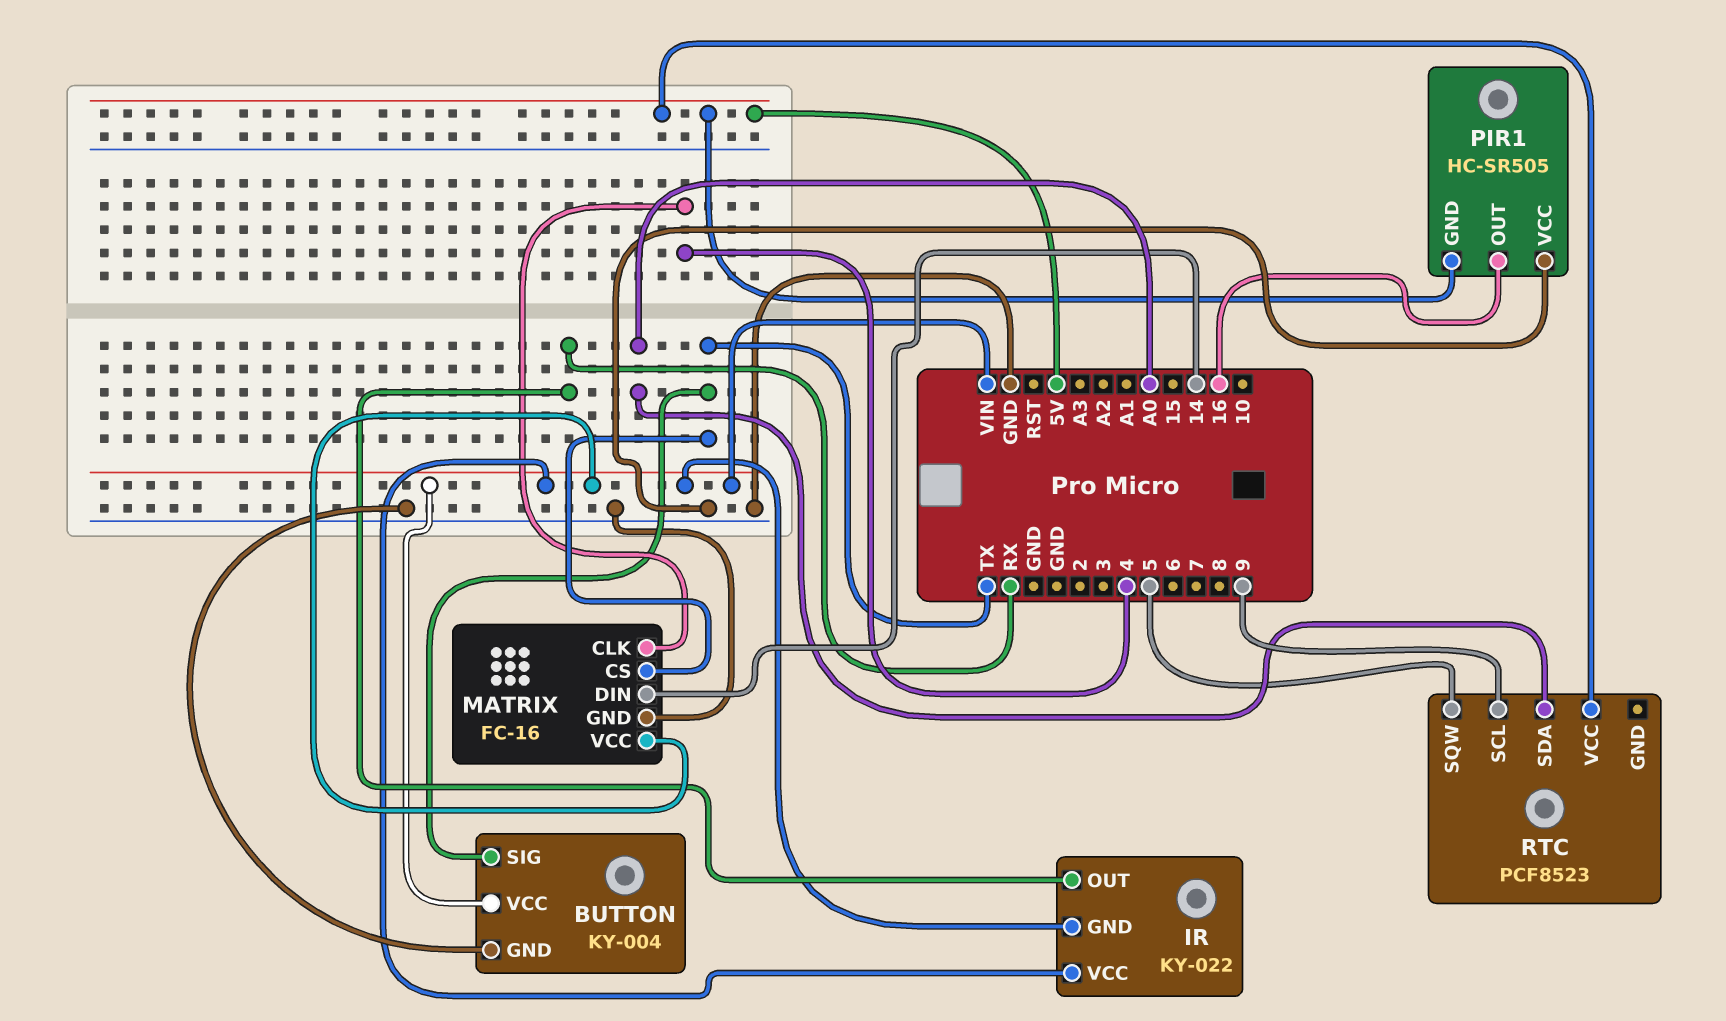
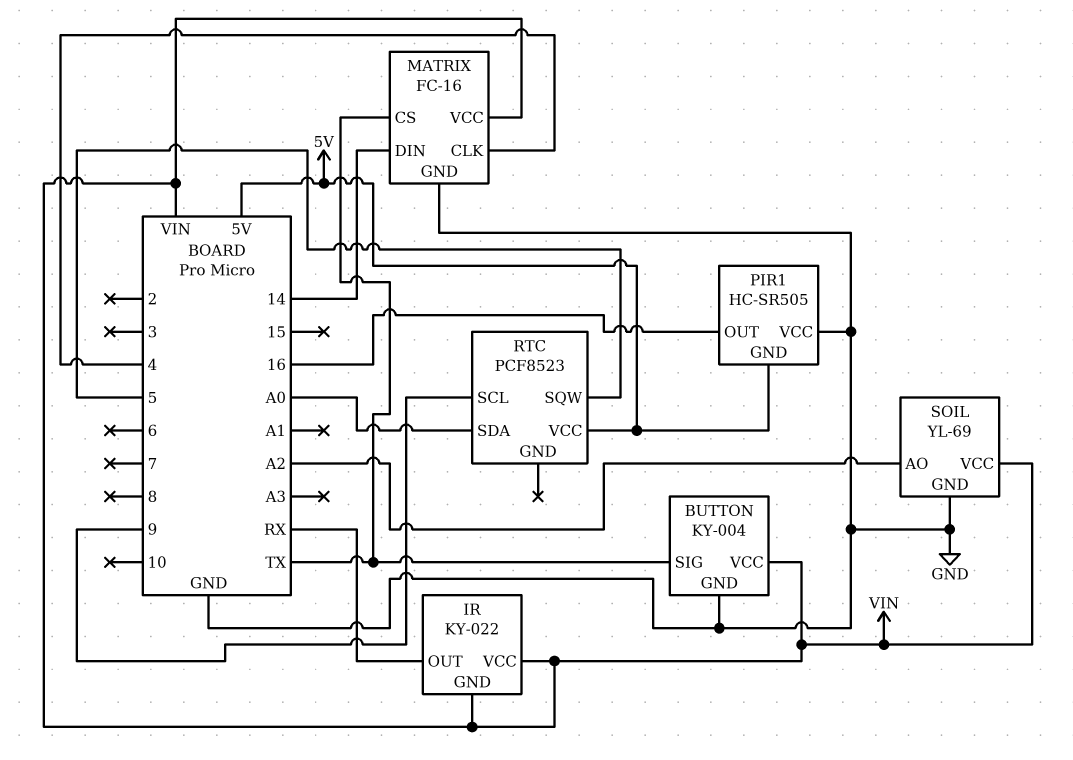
SOIL: none -> YL-69
SOIL pin AO: none -> A2
SOIL pin GND: none -> GND
SOIL pin VCC: none -> VIN

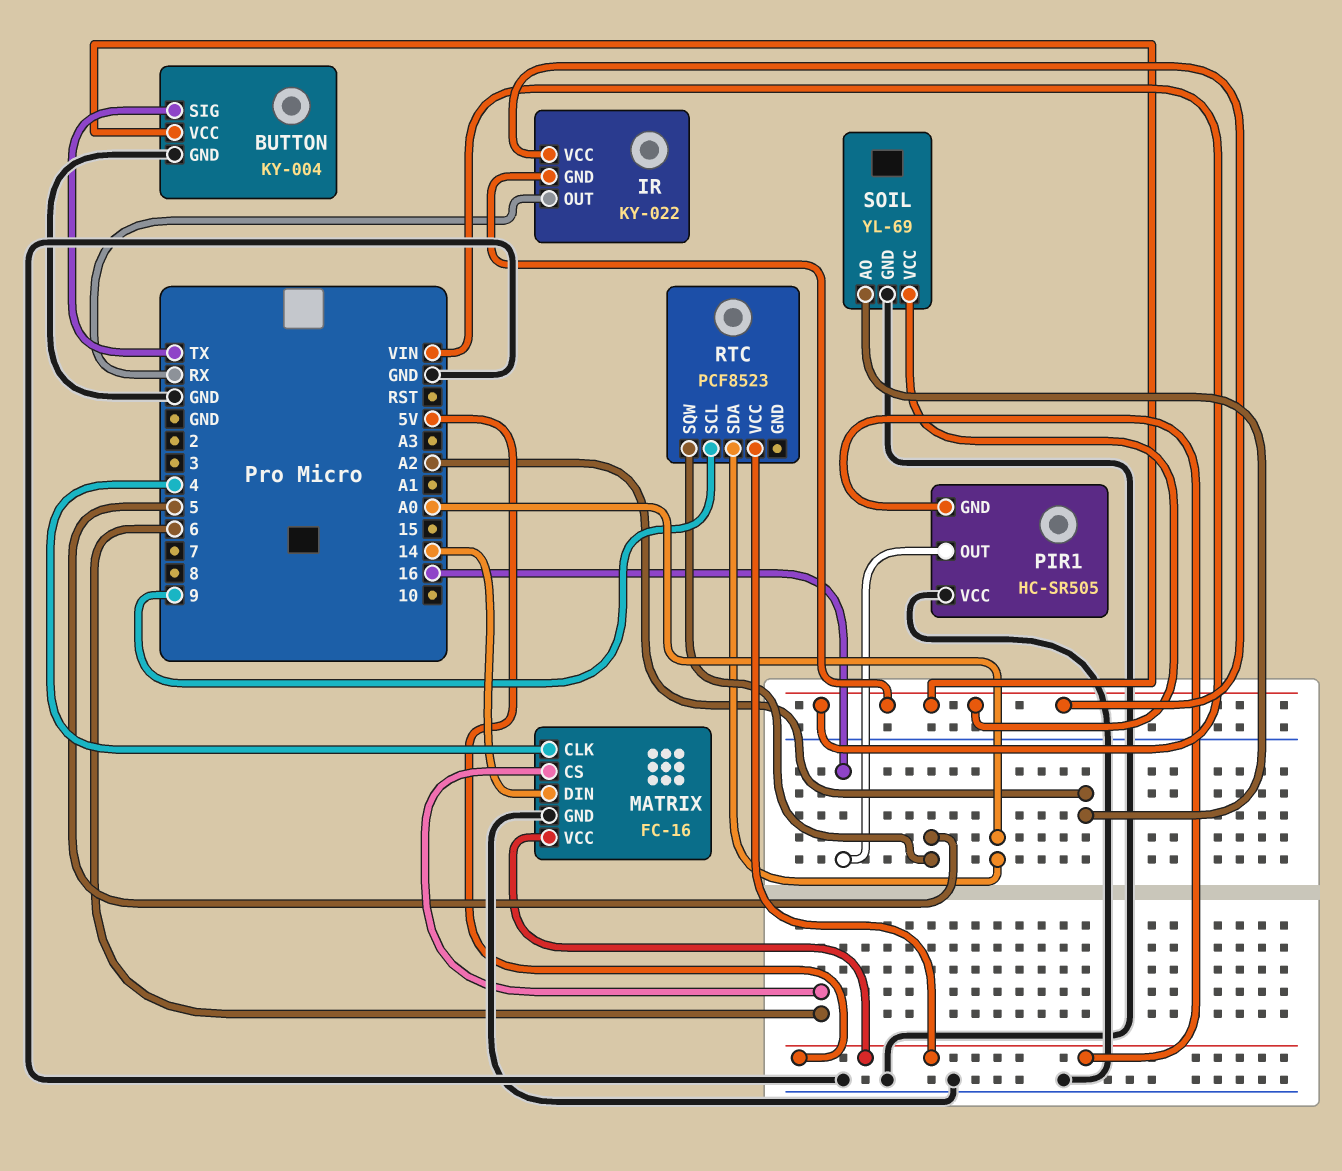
MATRIX pin CS: TX -> 6
MATRIX pin VCC: VIN -> 5V

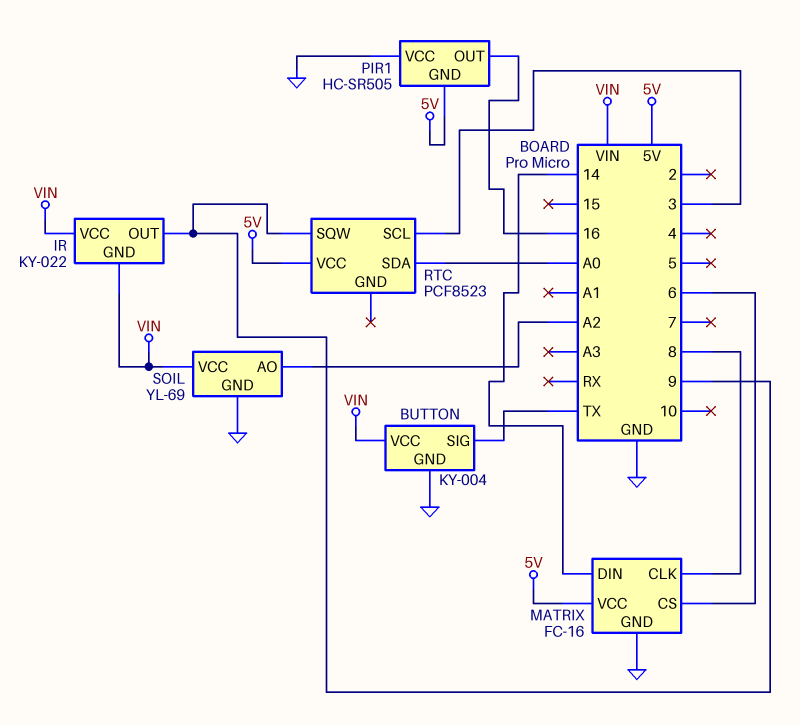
IR pin OUT: RX -> 9
MATRIX pin CLK: 4 -> 8
RTC pin SCL: 9 -> 3
RTC pin SQW: 5 -> 9

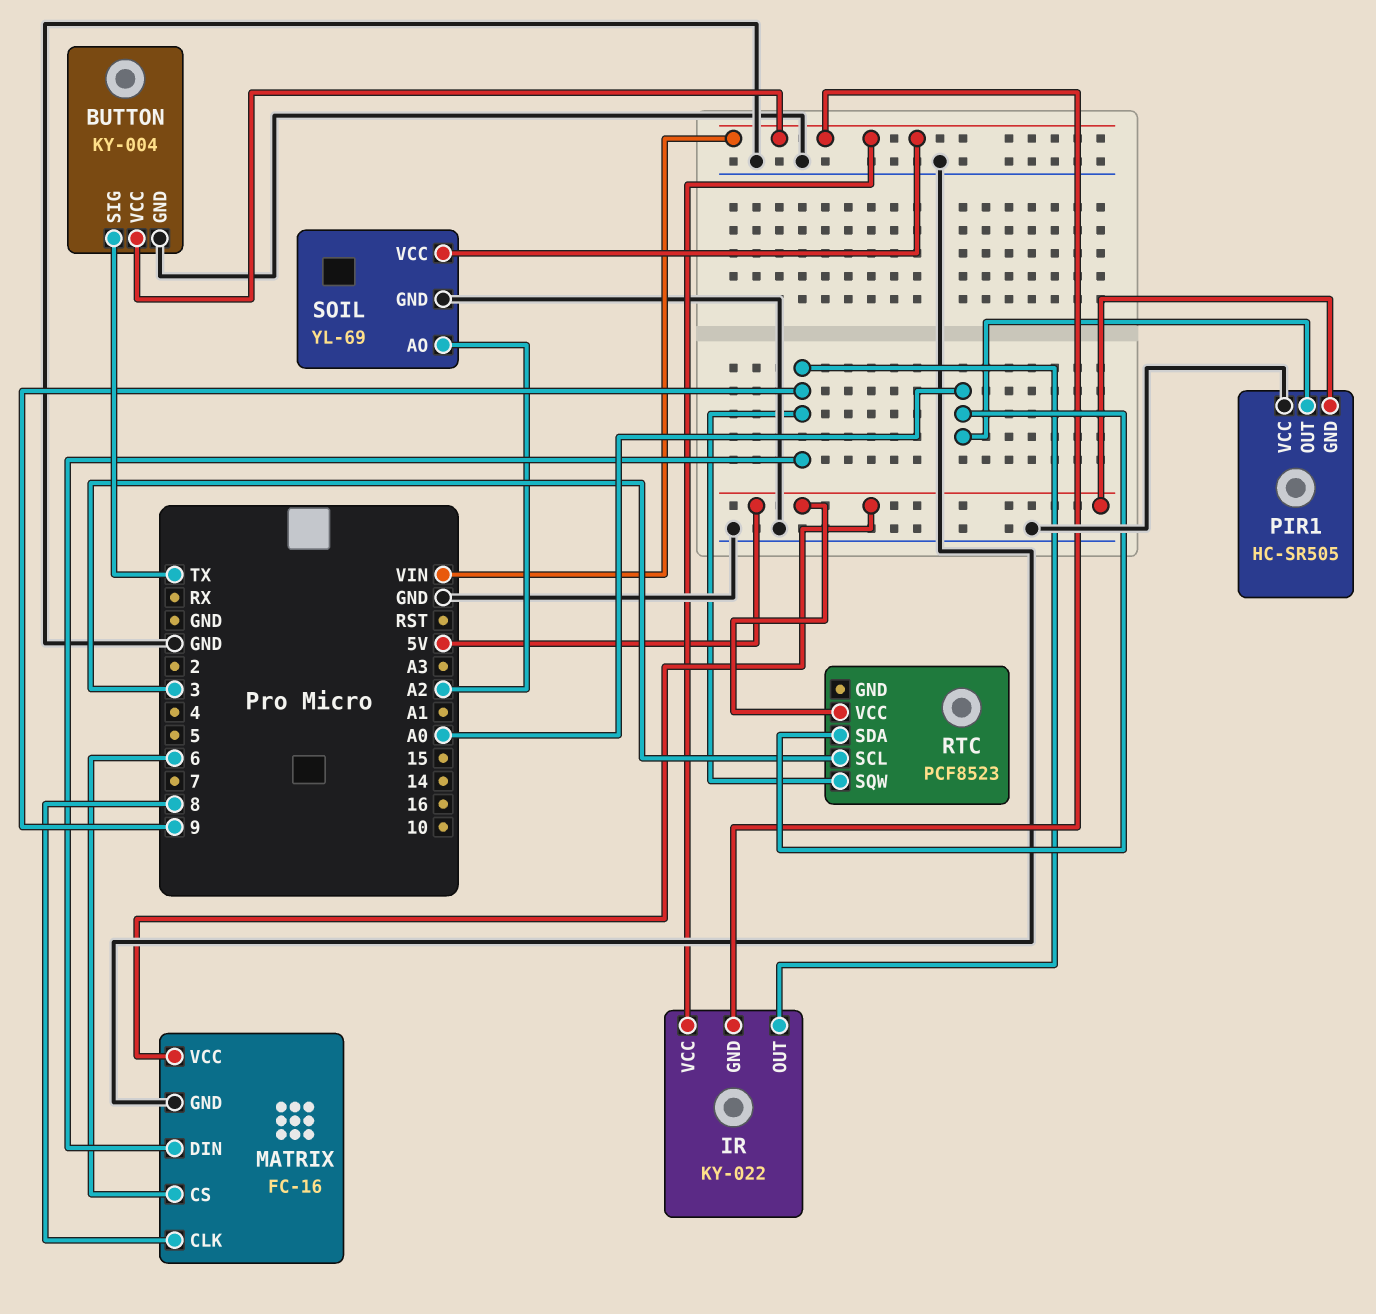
MATRIX pin DIN: 14 -> 9
PIR1 pin OUT: 16 -> A0

